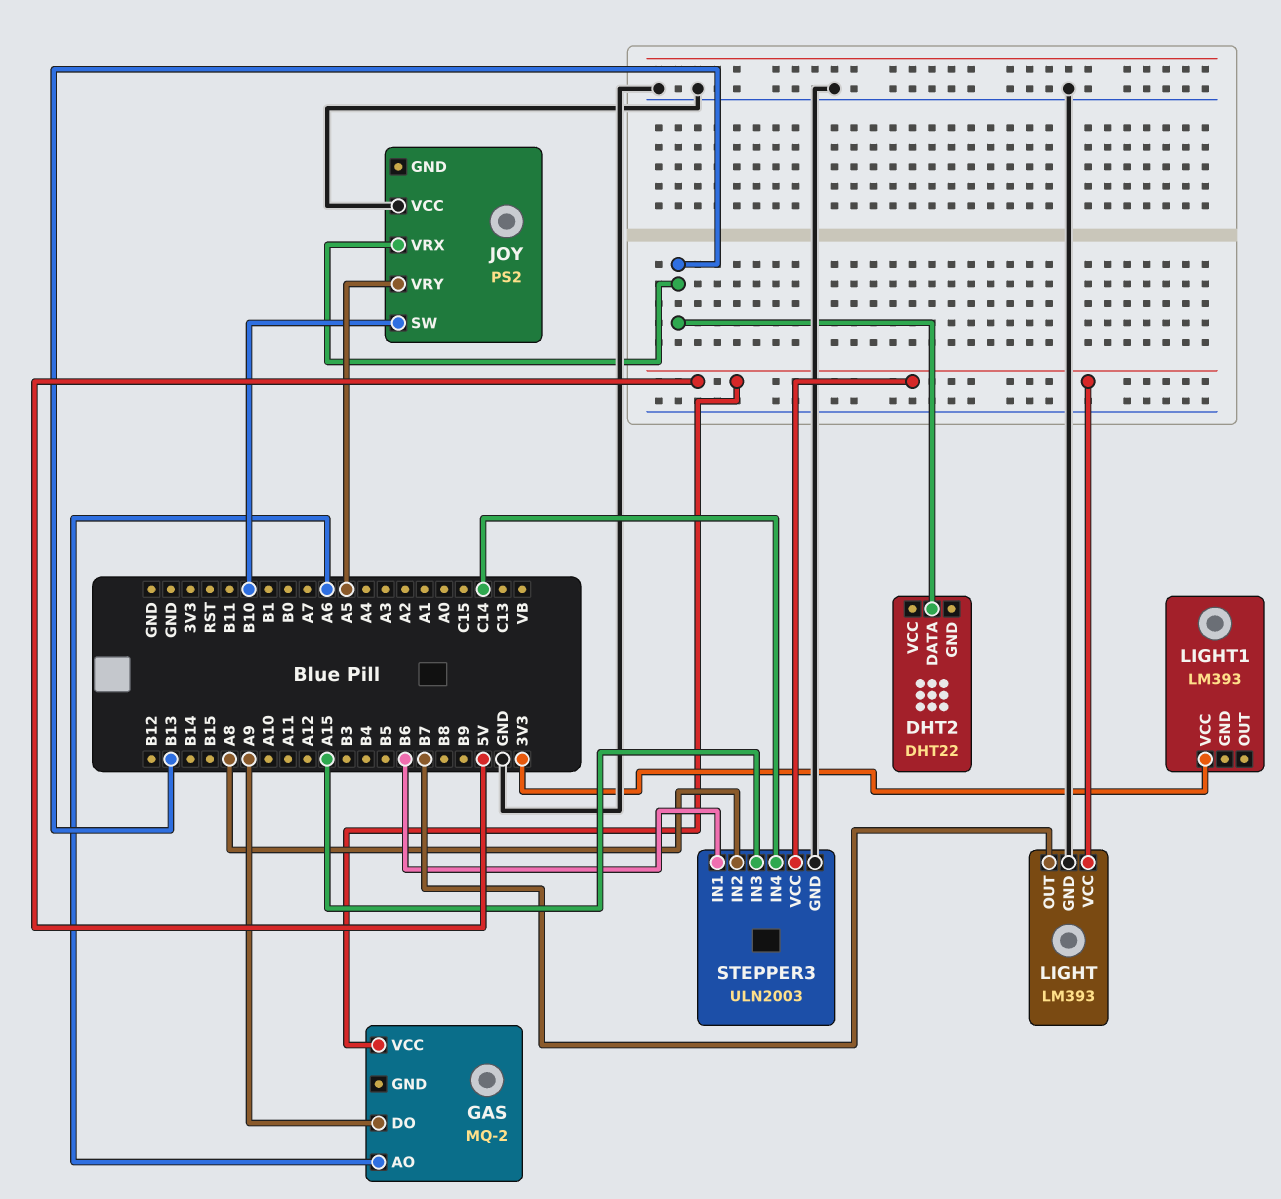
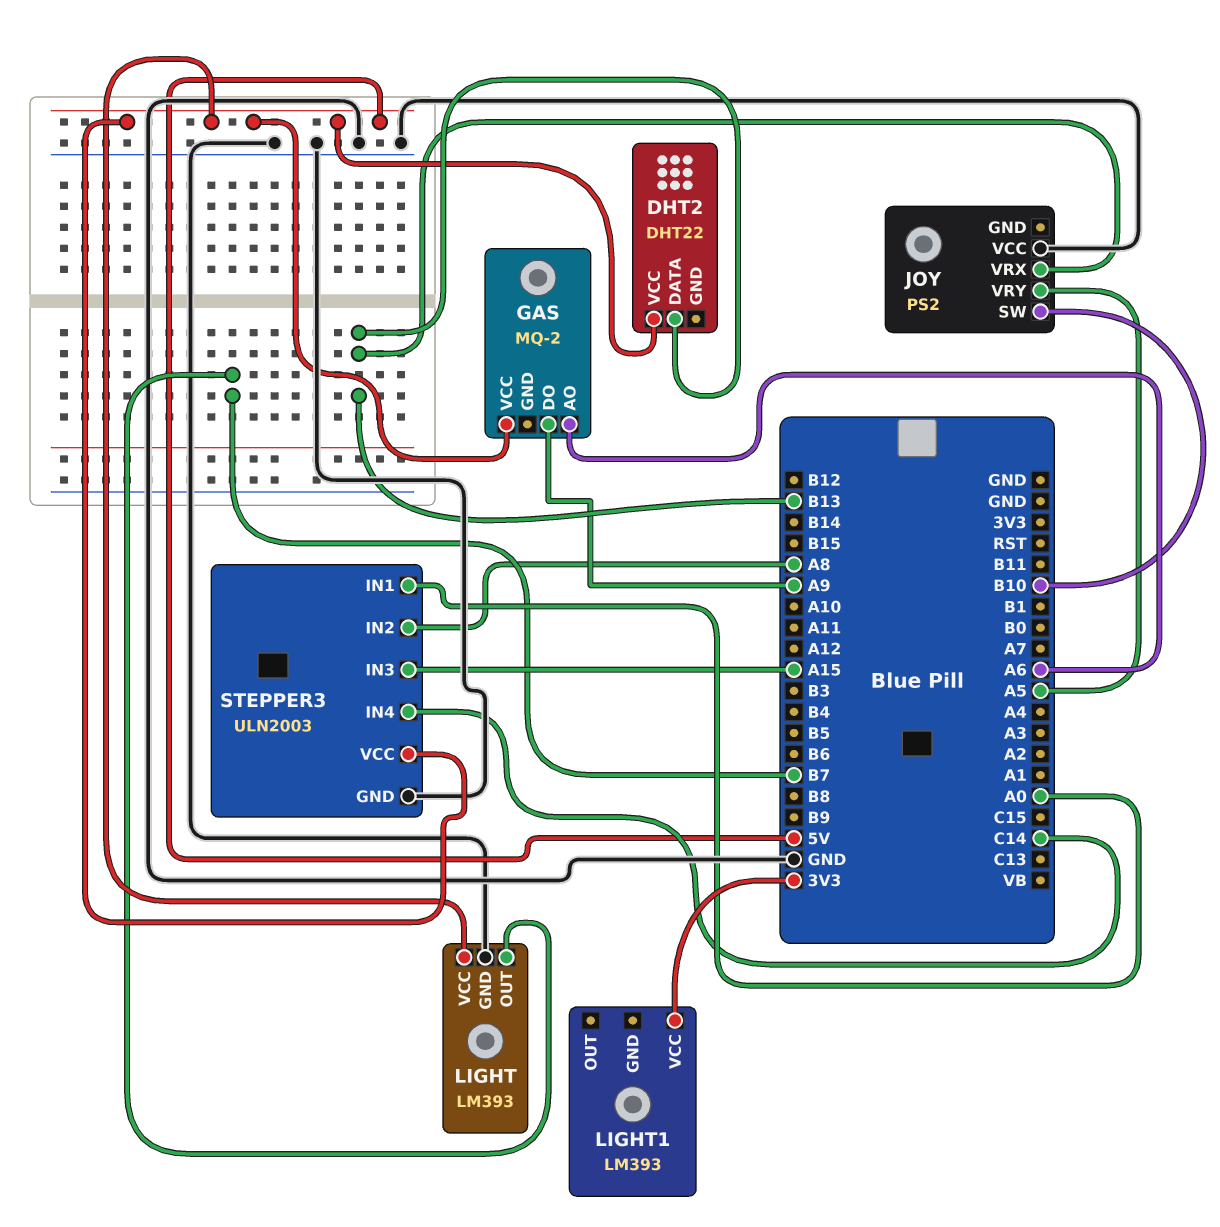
DHT2 pin VCC: none -> 5V
STEPPER3 pin IN1: B6 -> A0

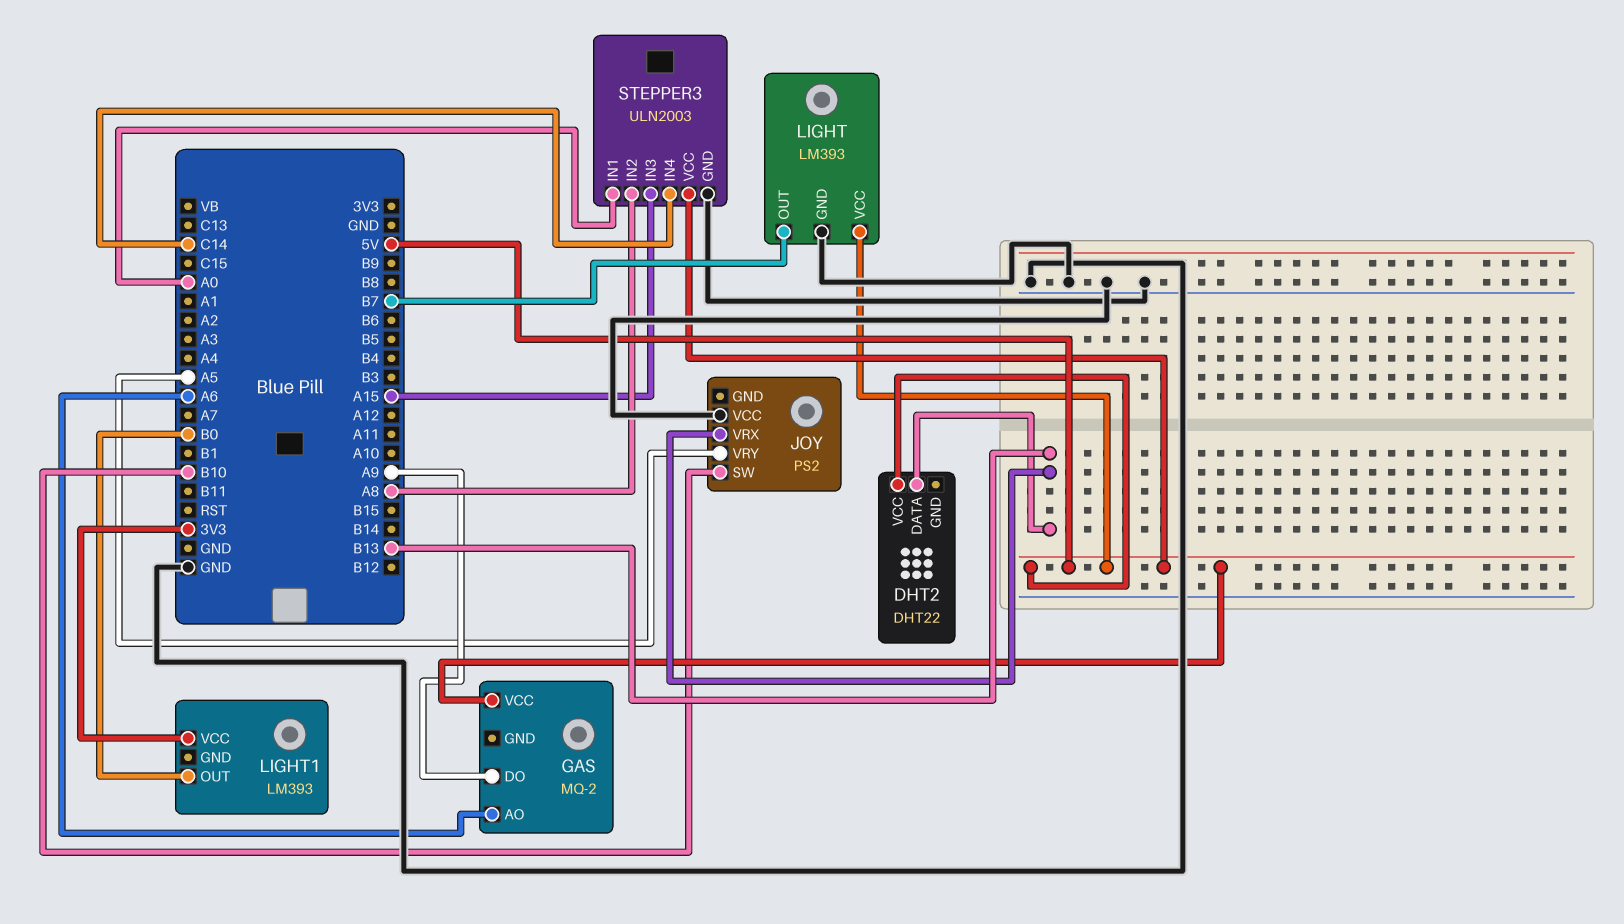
LIGHT1 pin OUT: none -> B0

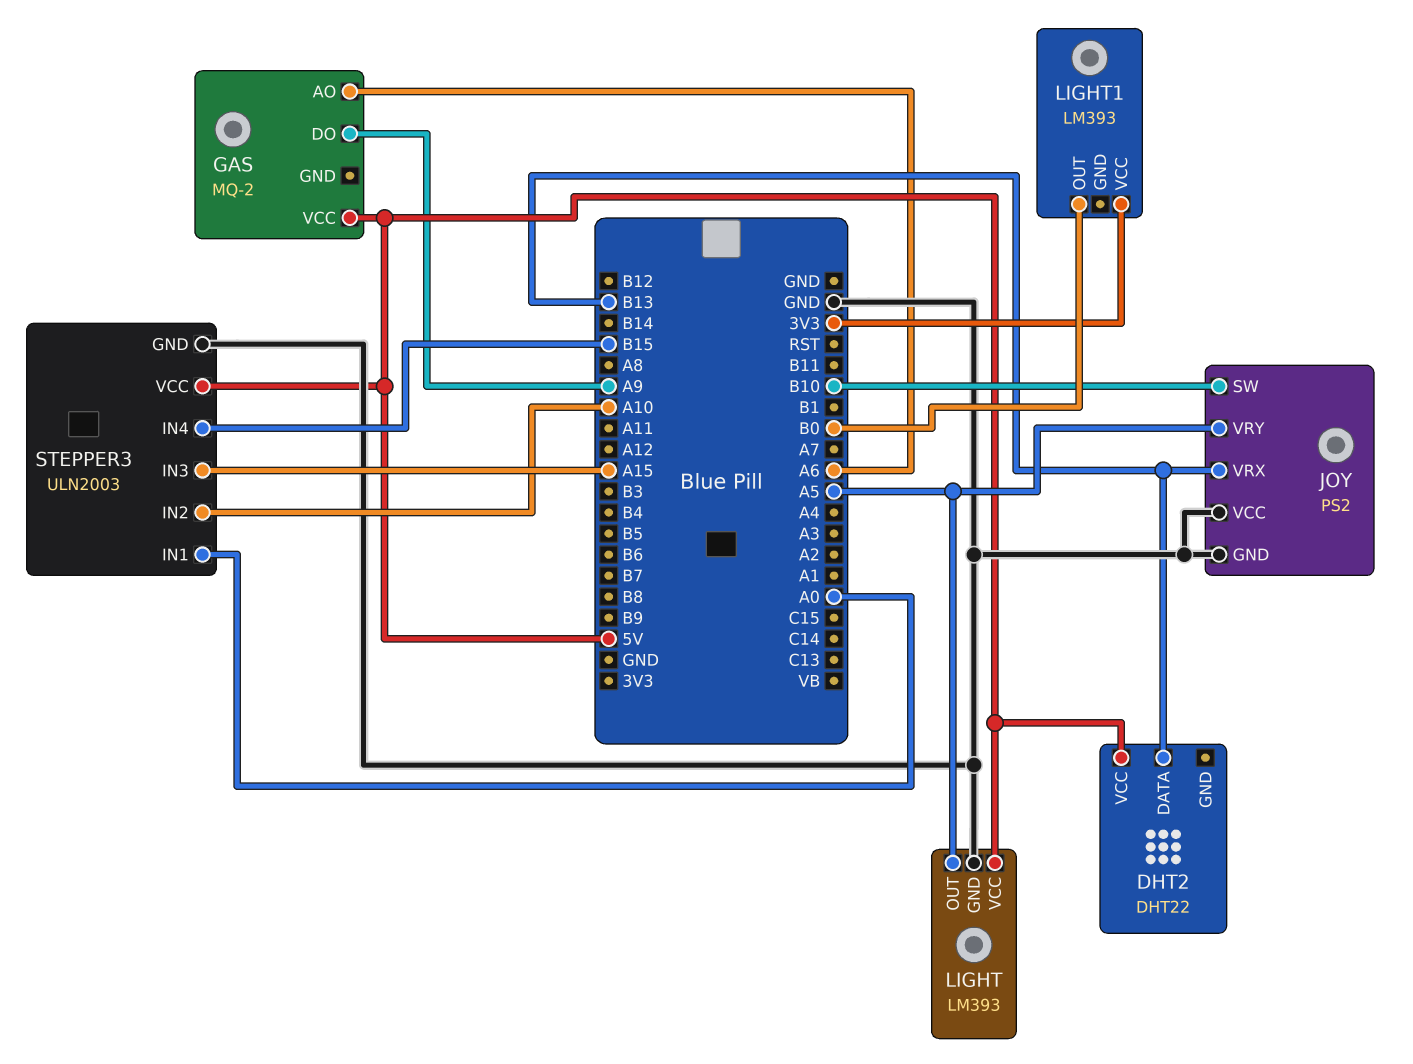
JOY pin GND: none -> GND
LIGHT pin OUT: B7 -> A5
STEPPER3 pin IN2: A8 -> A10
STEPPER3 pin IN4: C14 -> B15

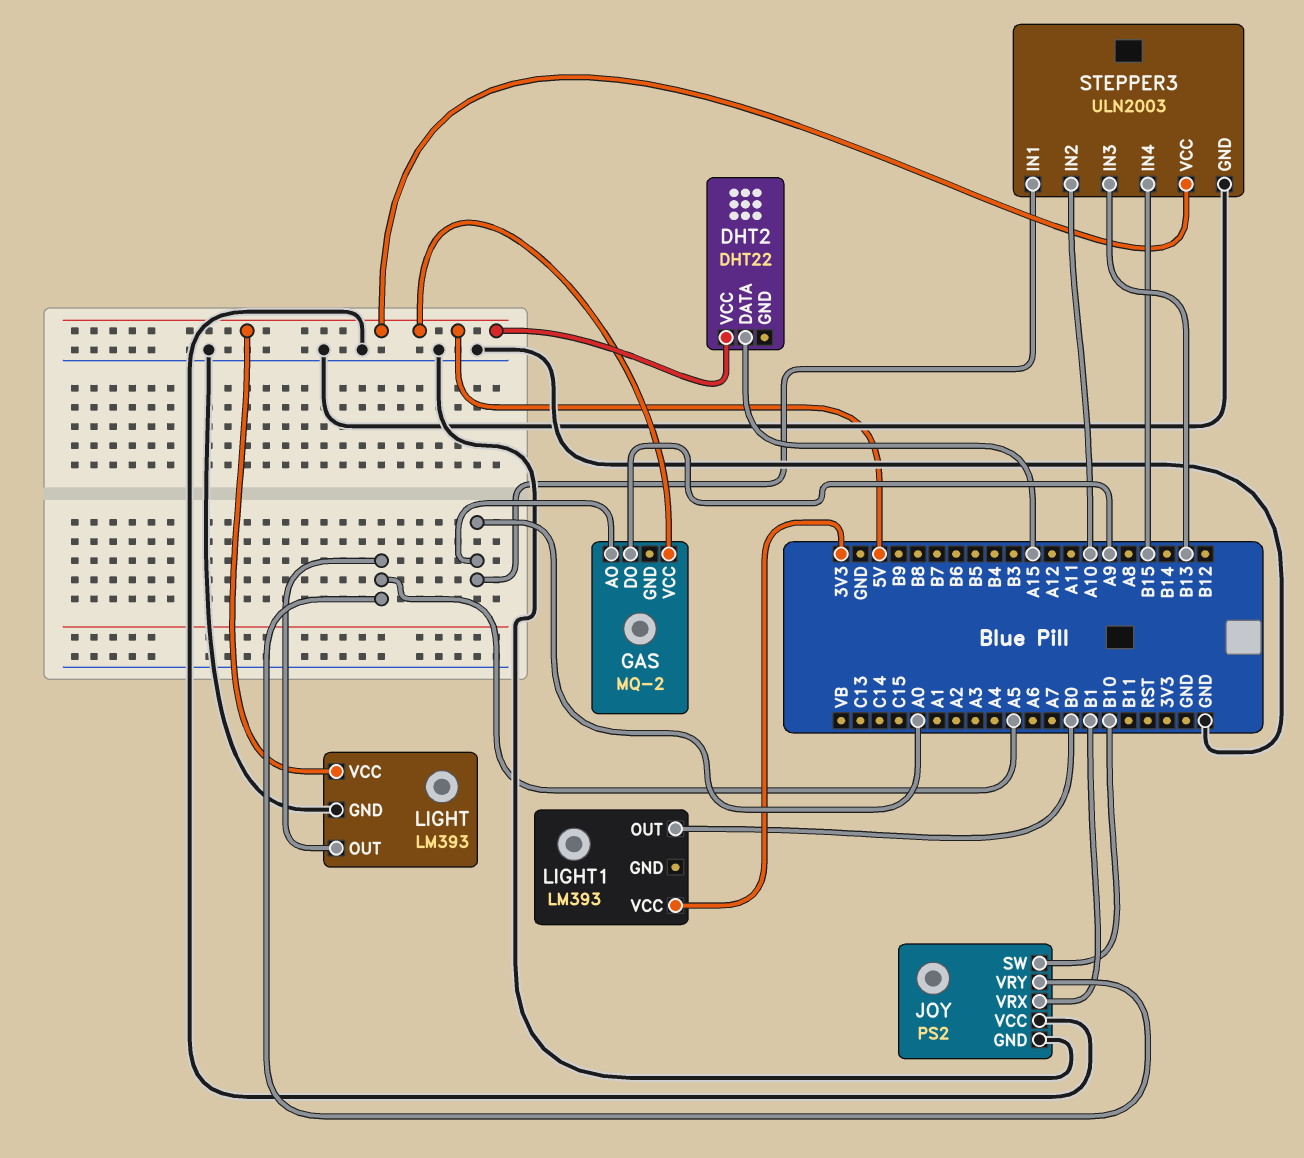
DHT2 pin DATA: B13 -> A15
GAS pin AO: A6 -> A0
JOY pin VRX: B13 -> B1
STEPPER3 pin IN3: A15 -> B13

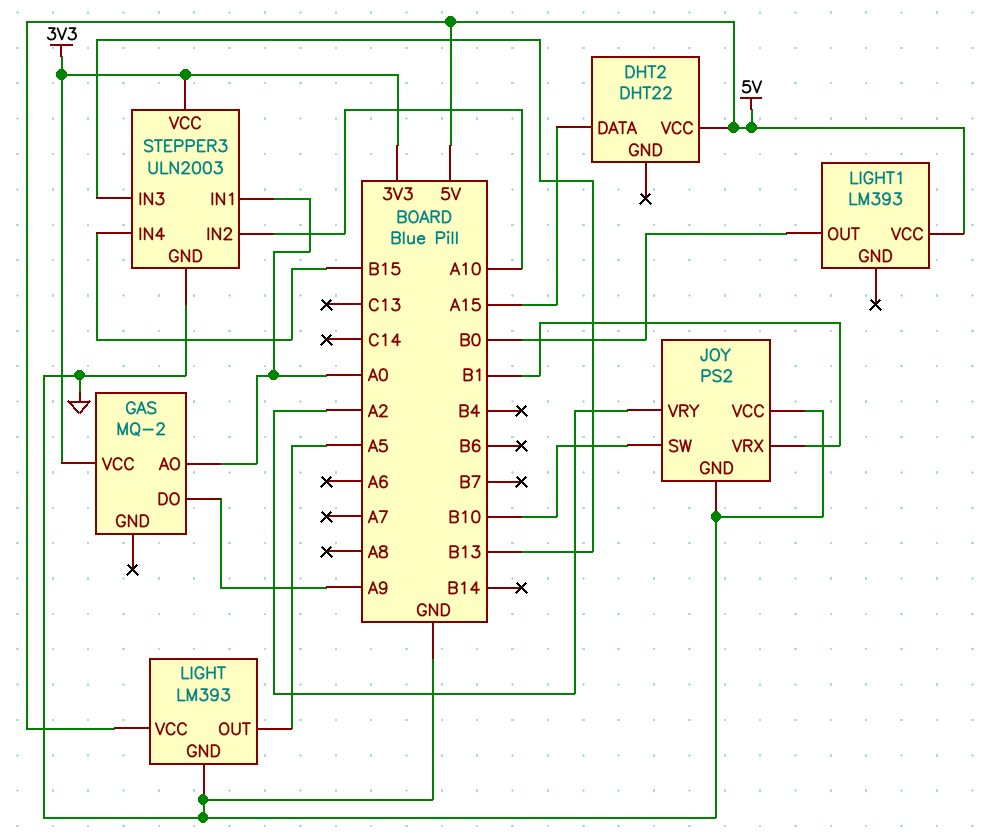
GAS pin VCC: 5V -> 3V3
JOY pin VRY: A5 -> A2
LIGHT1 pin VCC: 3V3 -> 5V
STEPPER3 pin VCC: 5V -> 3V3

